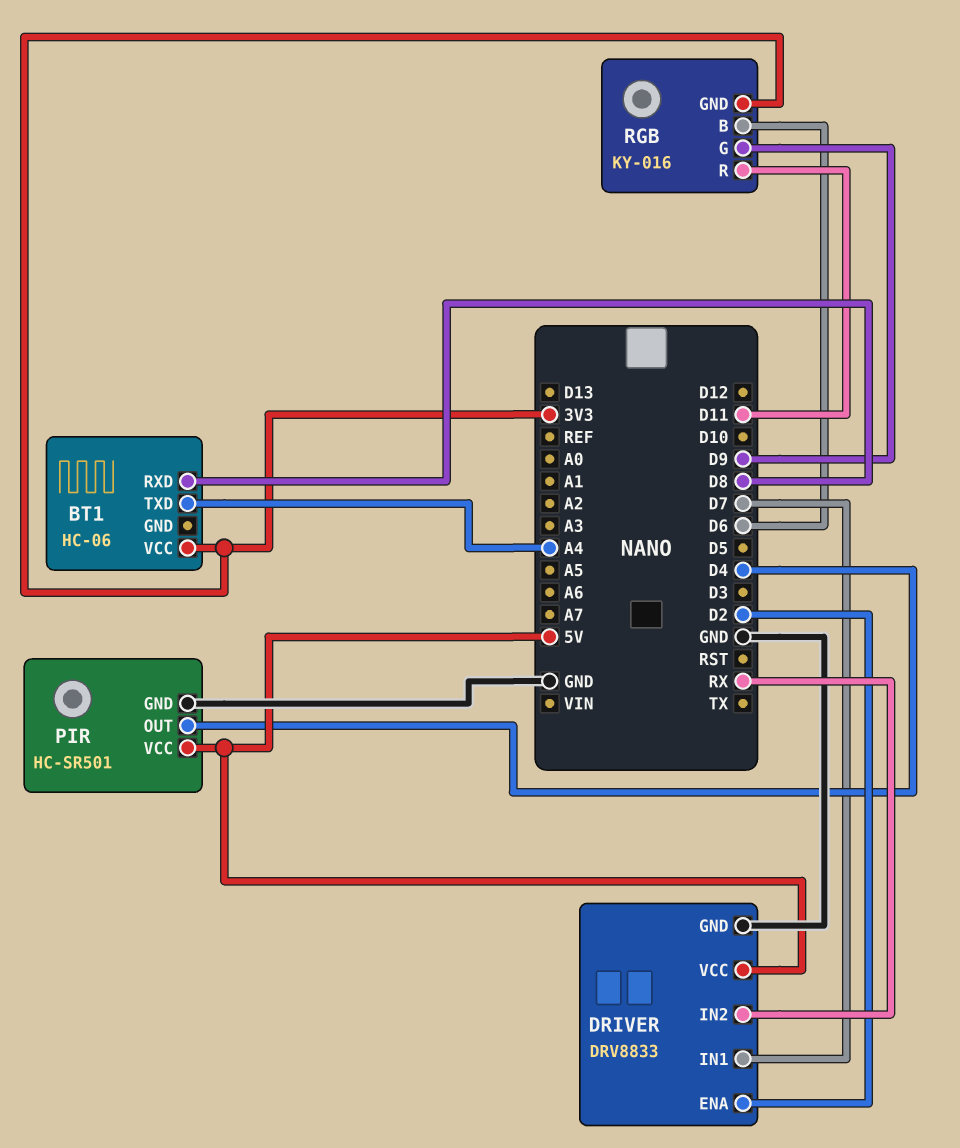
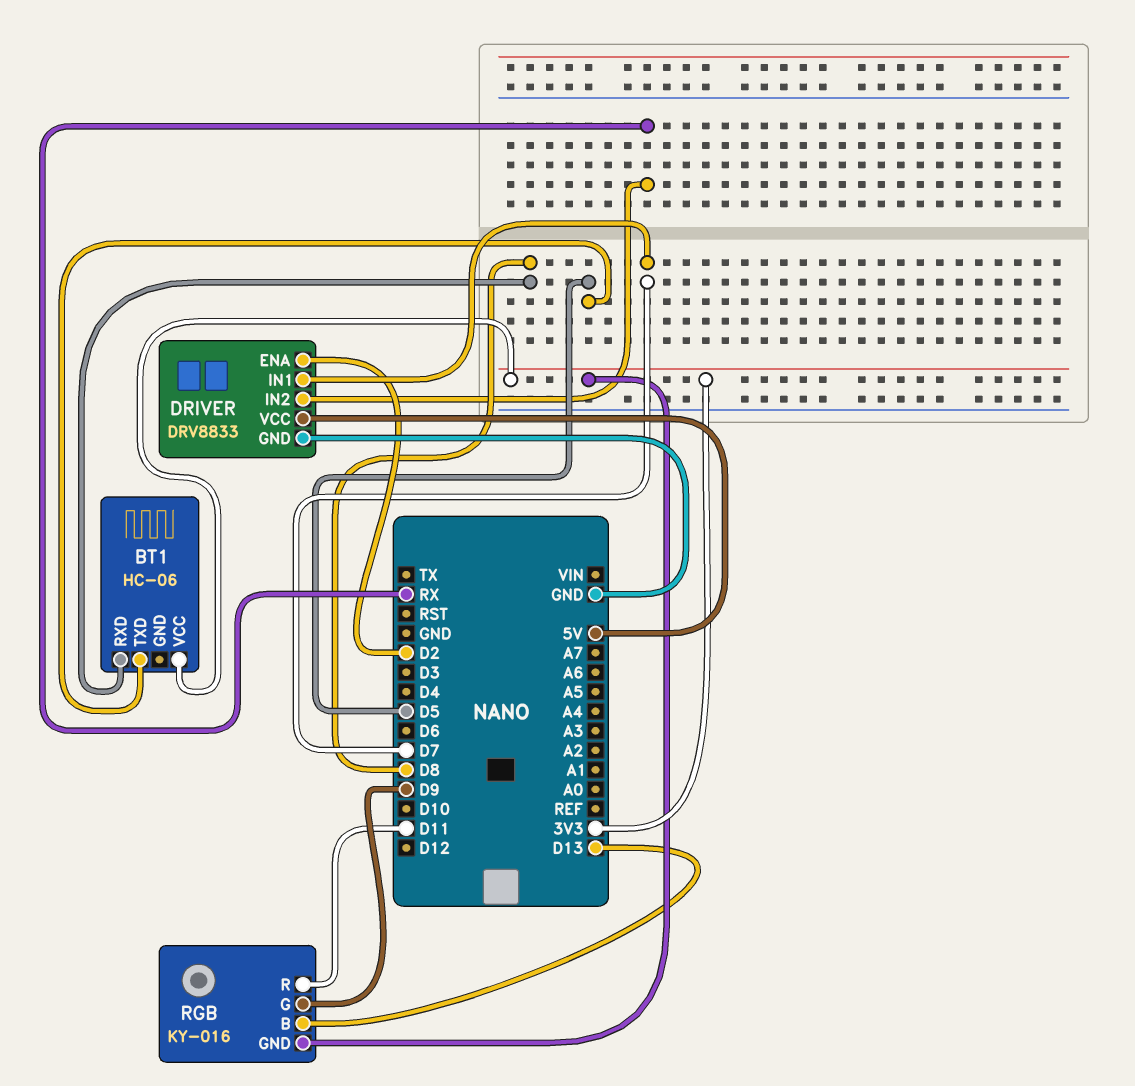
BT1 pin TXD: A4 -> D5
PIR: HC-SR501 -> none
PIR pin GND: GND -> none
PIR pin OUT: D4 -> none
PIR pin VCC: 5V -> none
RGB pin B: D6 -> D13

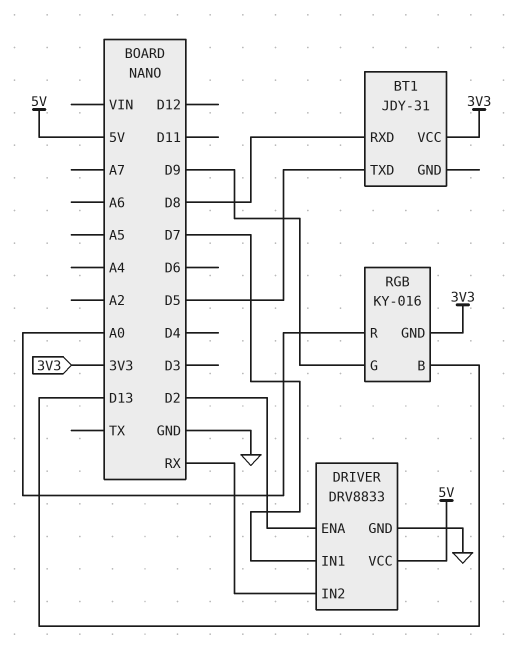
BT1: HC-06 -> JDY-31
RGB pin R: D11 -> A0

